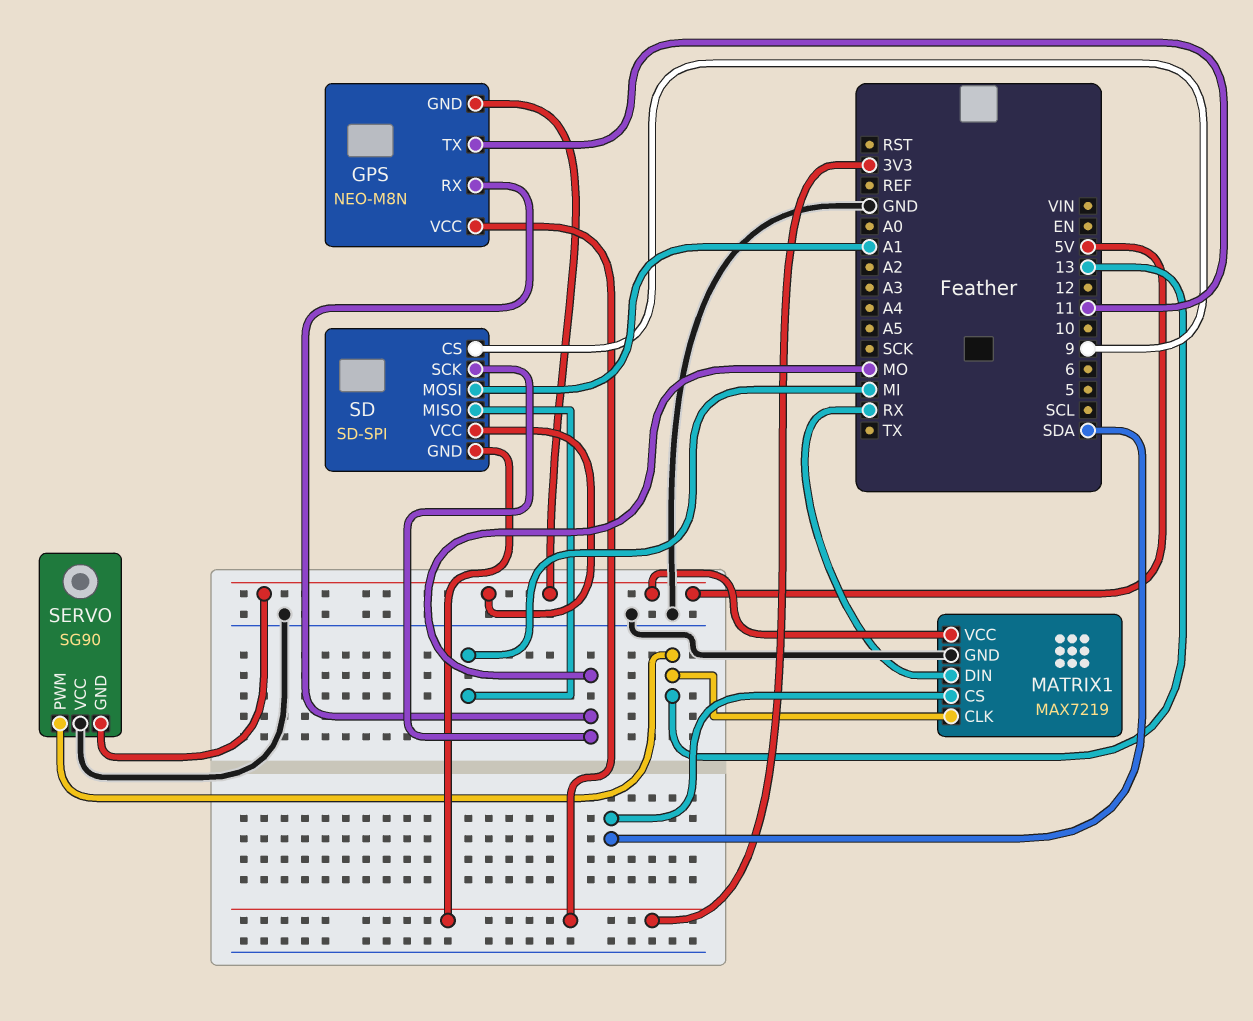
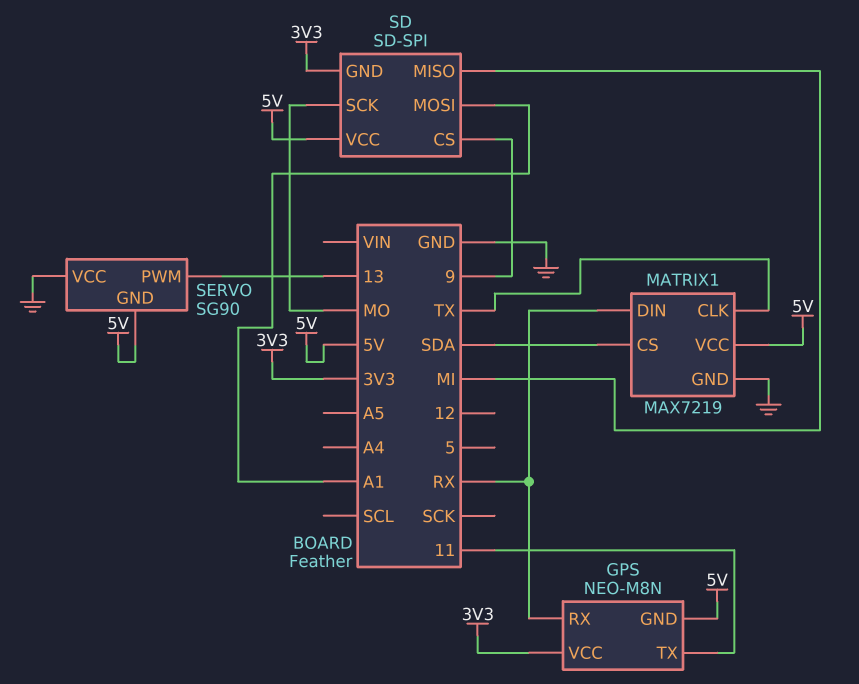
GPS pin RX: MO -> RX
MATRIX1 pin CLK: 13 -> TX

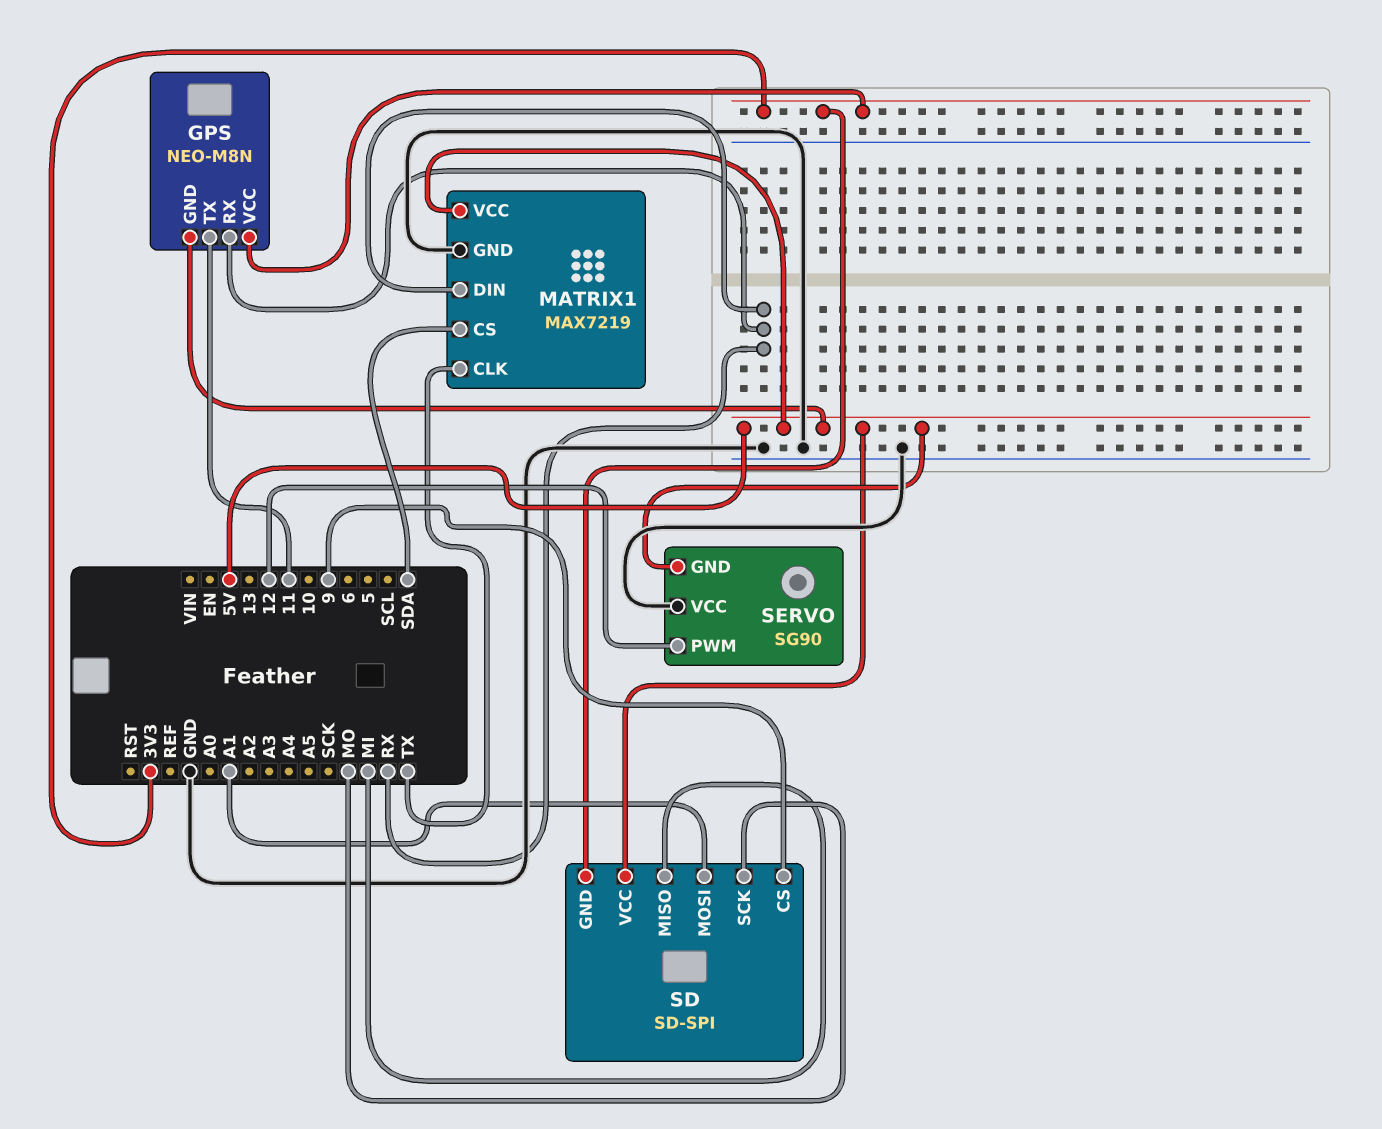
SERVO pin PWM: 13 -> 12

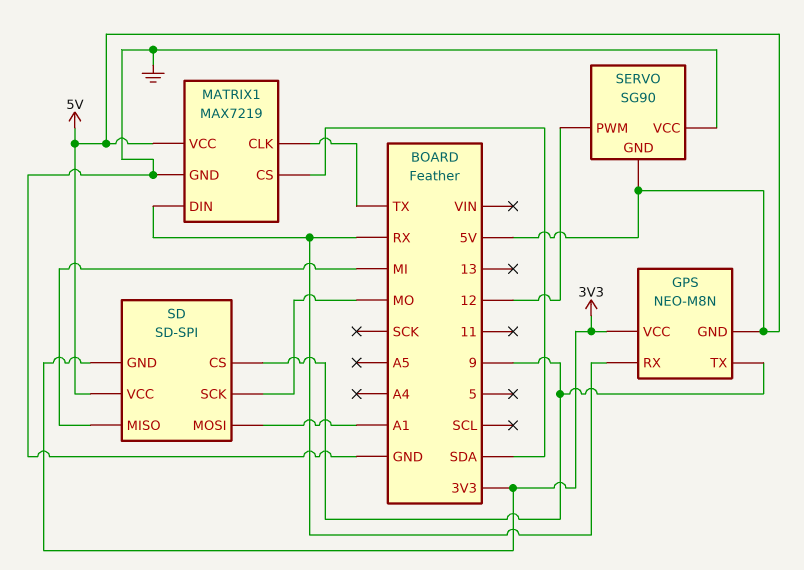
GPS pin TX: 11 -> 9

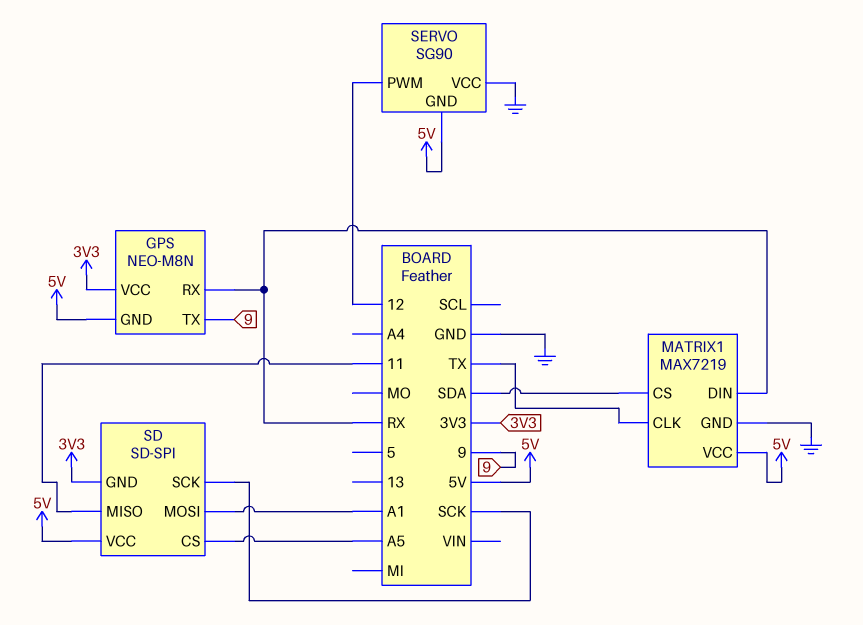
SD pin CS: 9 -> A5
SD pin MISO: MI -> 11
SD pin SCK: MO -> SCK

